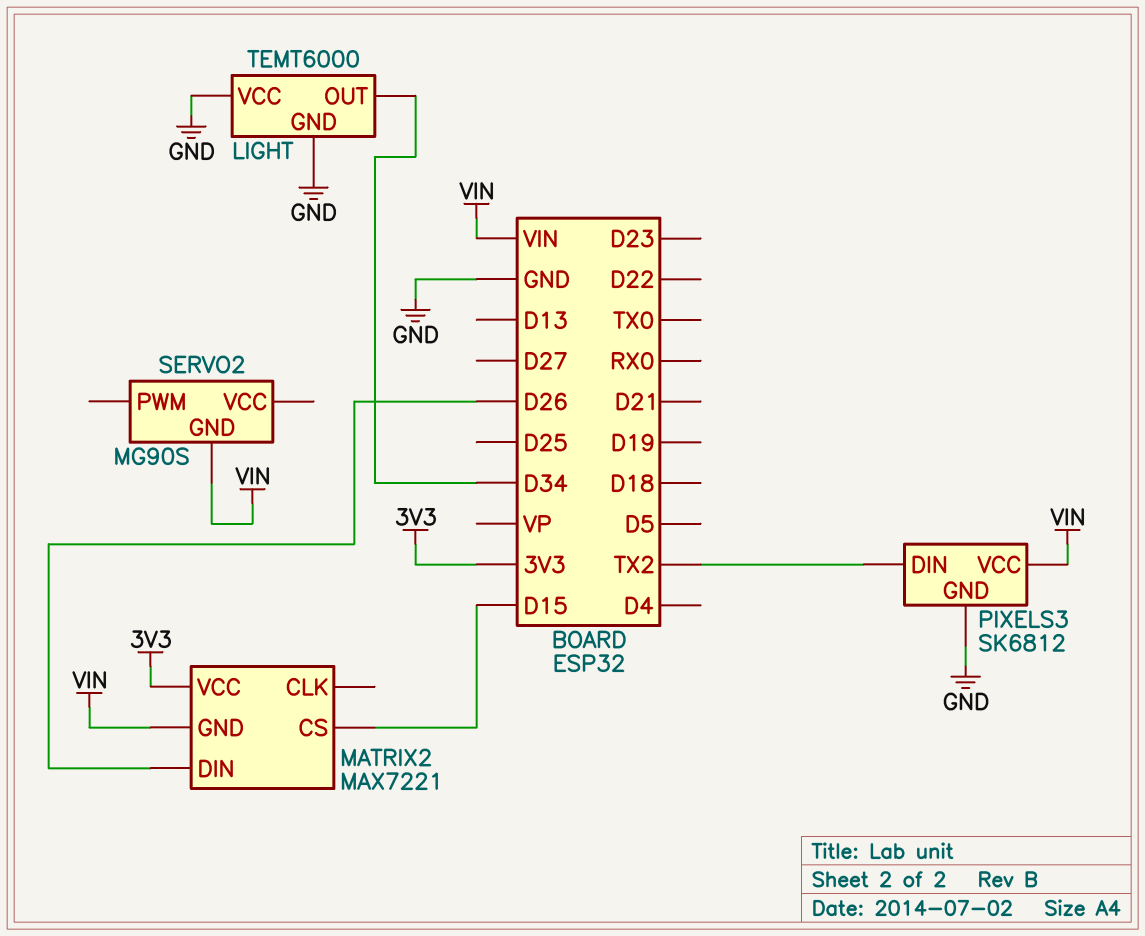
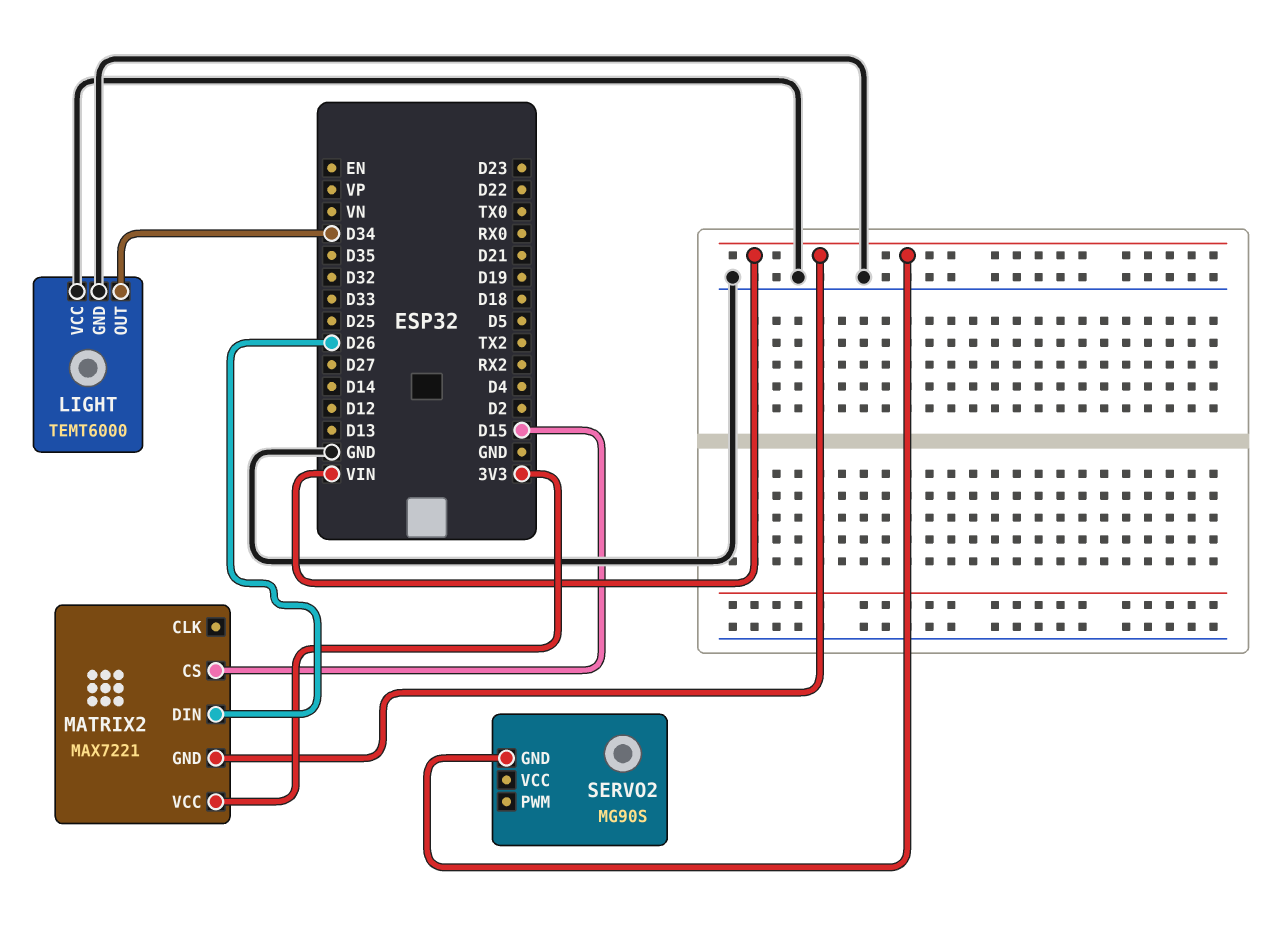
PIXELS3: SK6812 -> none
PIXELS3 pin DIN: TX2 -> none
PIXELS3 pin GND: GND -> none
PIXELS3 pin VCC: VIN -> none

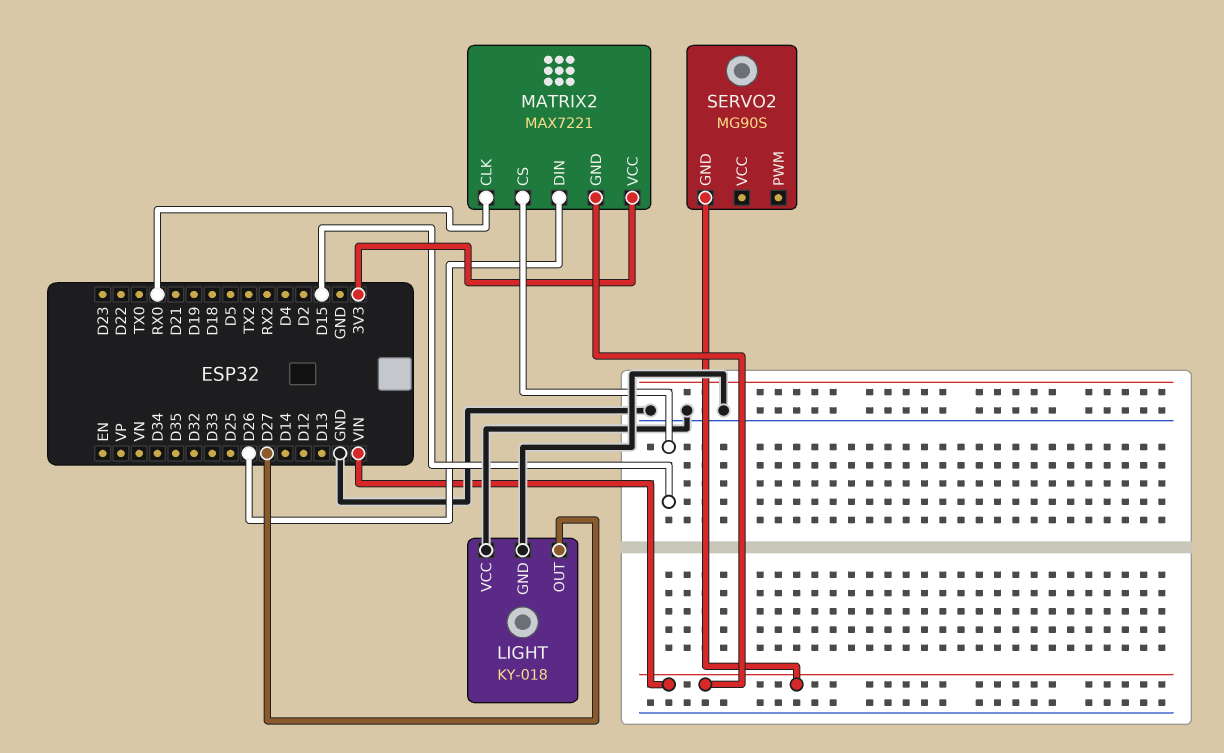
LIGHT: TEMT6000 -> KY-018
LIGHT pin OUT: D34 -> D27
MATRIX2 pin CLK: none -> RX0

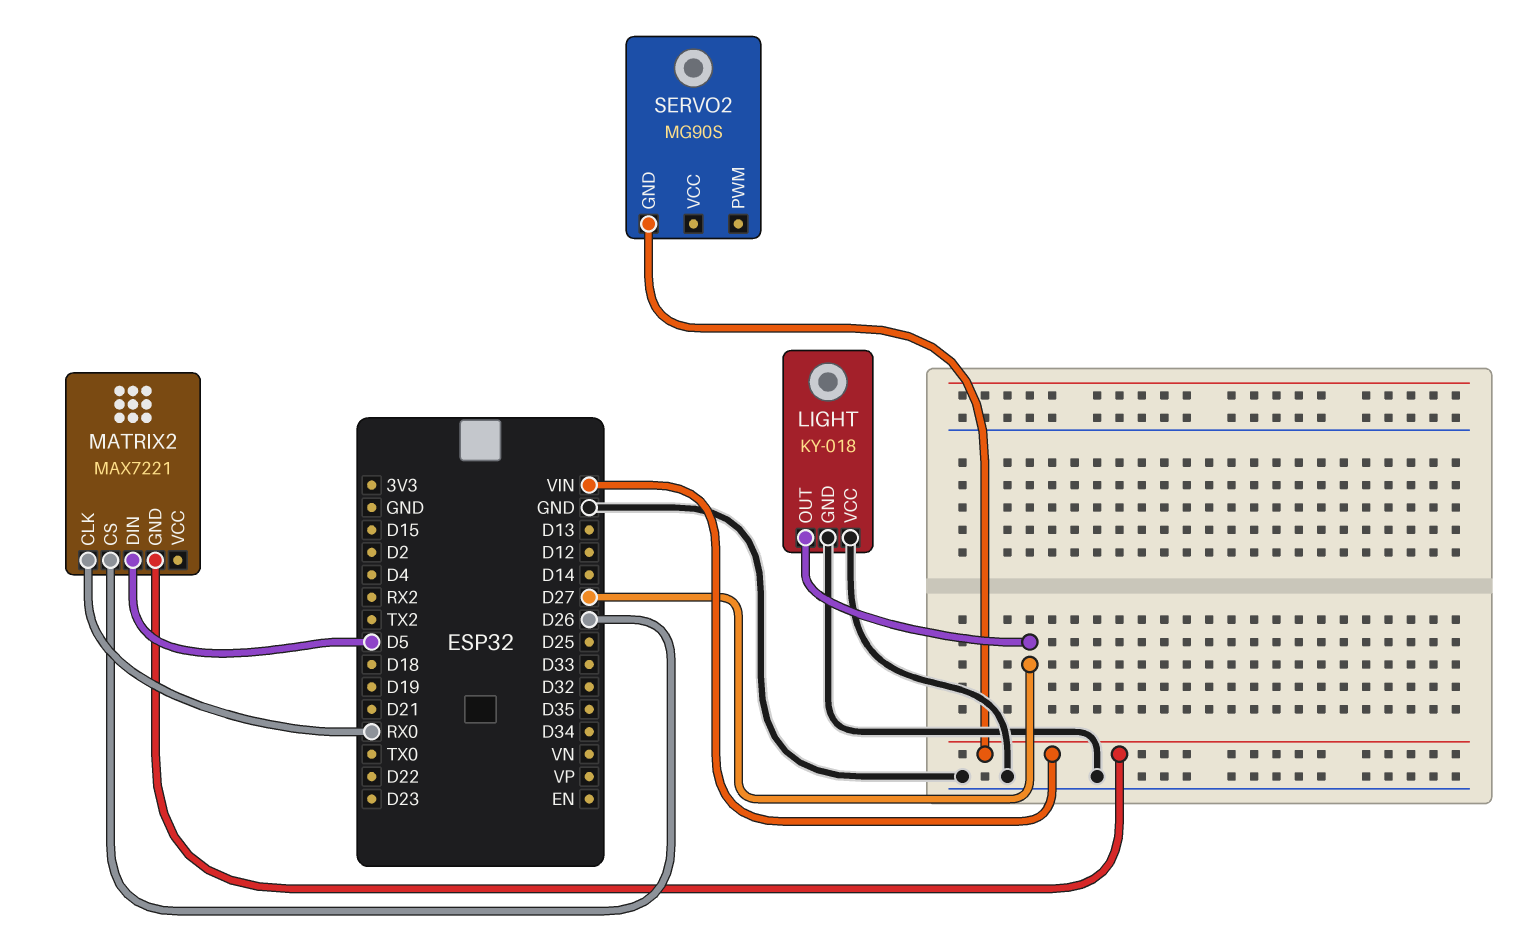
MATRIX2 pin CS: D15 -> D26
MATRIX2 pin DIN: D26 -> D5
MATRIX2 pin VCC: 3V3 -> none

